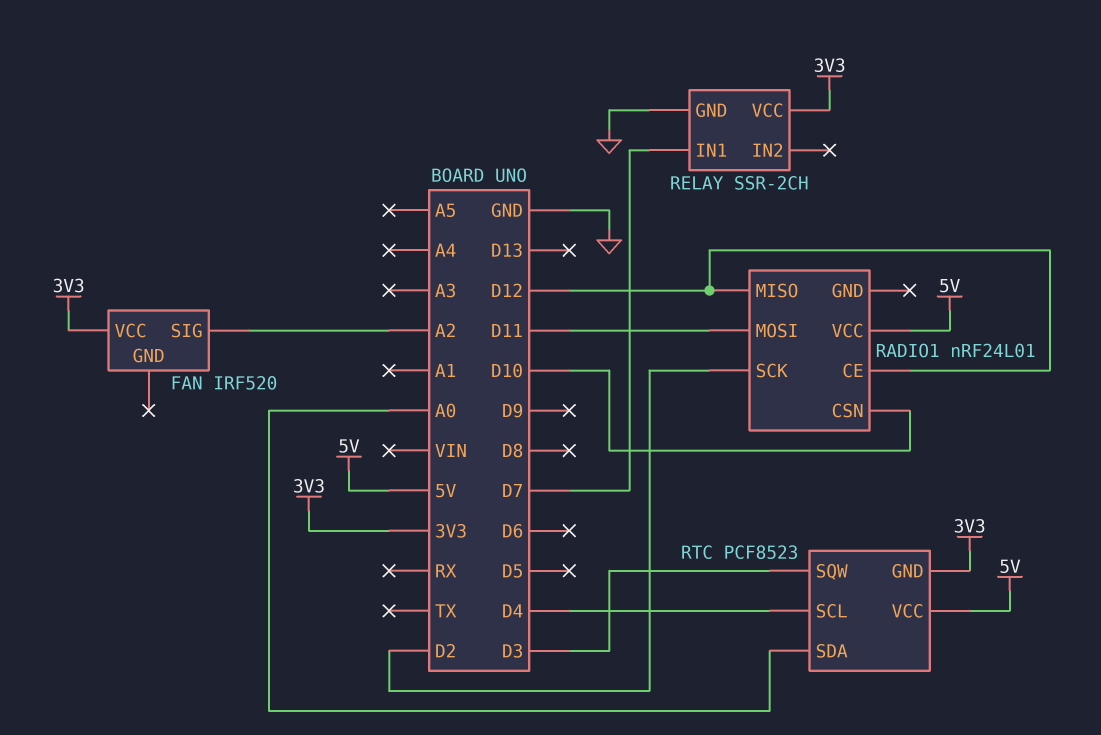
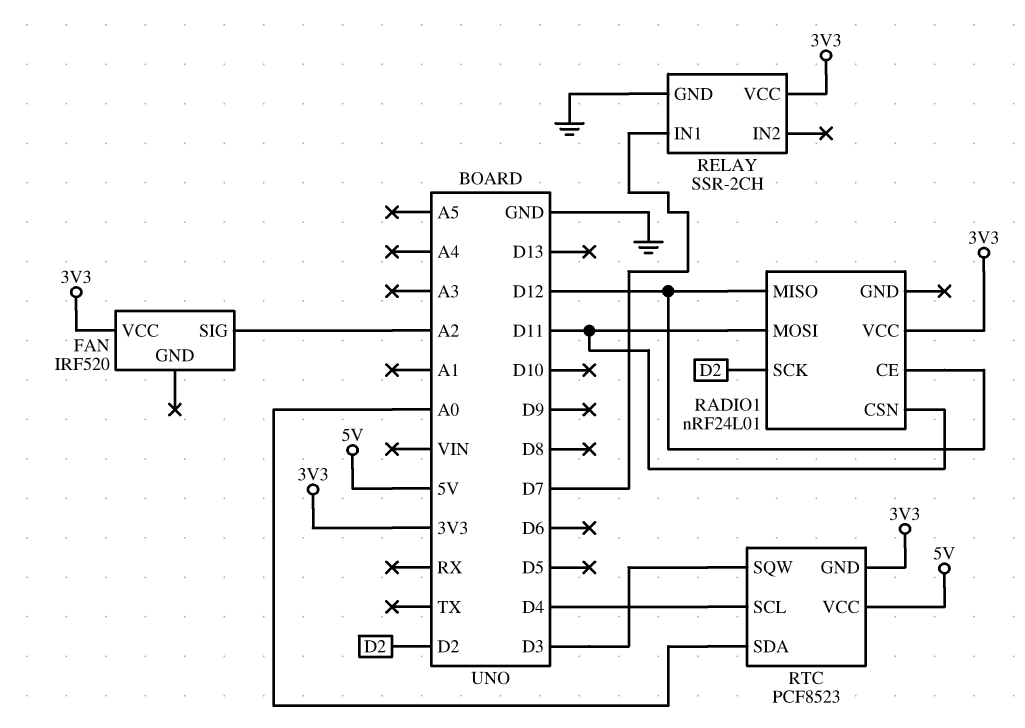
RADIO1 pin CSN: D10 -> D11
RADIO1 pin VCC: 5V -> 3V3

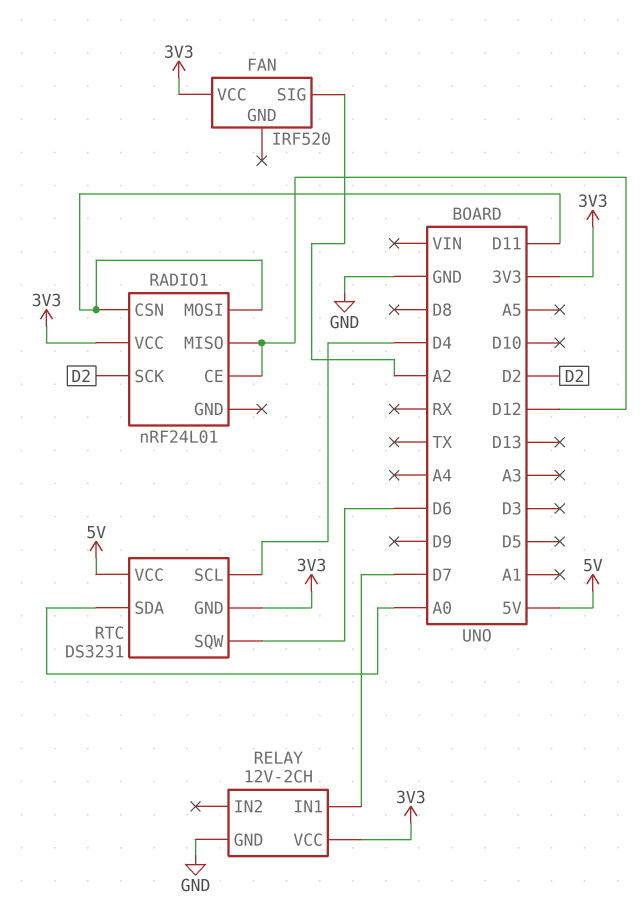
RELAY: SSR-2CH -> 12V-2CH
RTC: PCF8523 -> DS3231
RTC pin SQW: D3 -> D6

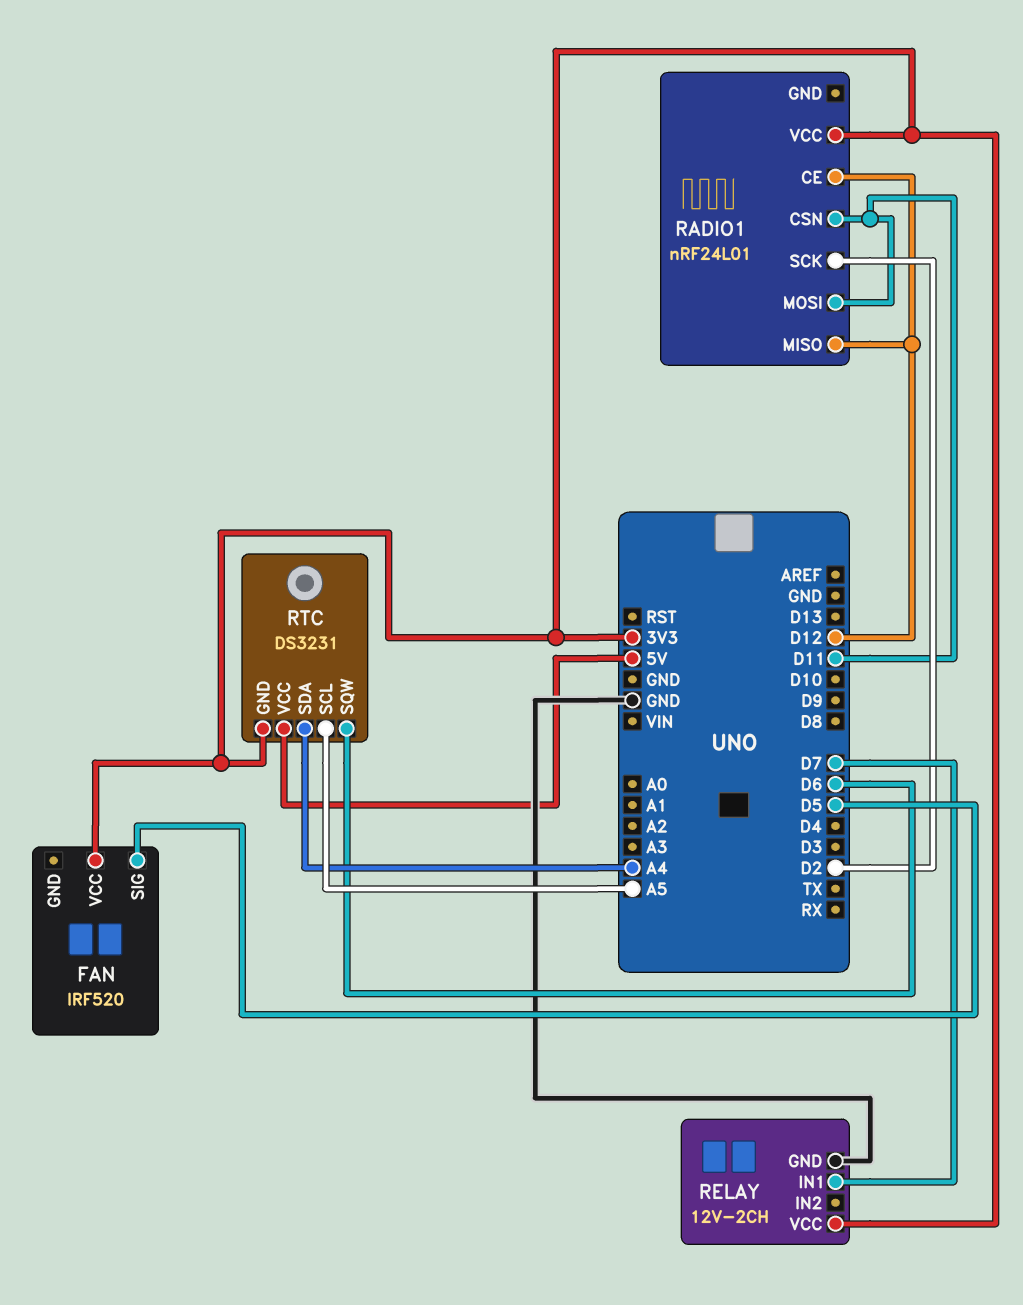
FAN pin SIG: A2 -> D5
RTC pin SCL: D4 -> A5
RTC pin SDA: A0 -> A4

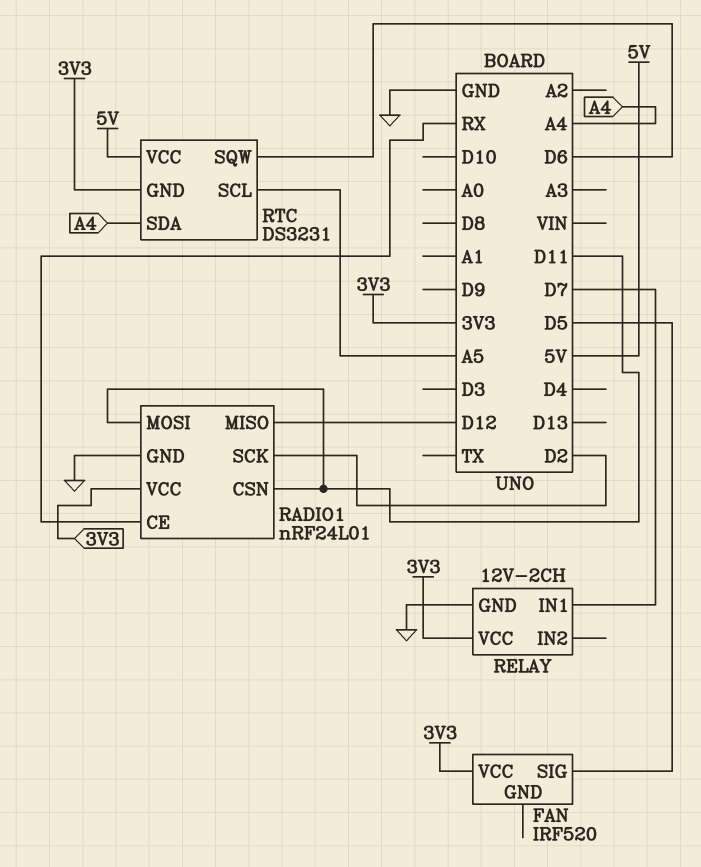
RADIO1 pin CE: D12 -> RX
RADIO1 pin GND: none -> GND

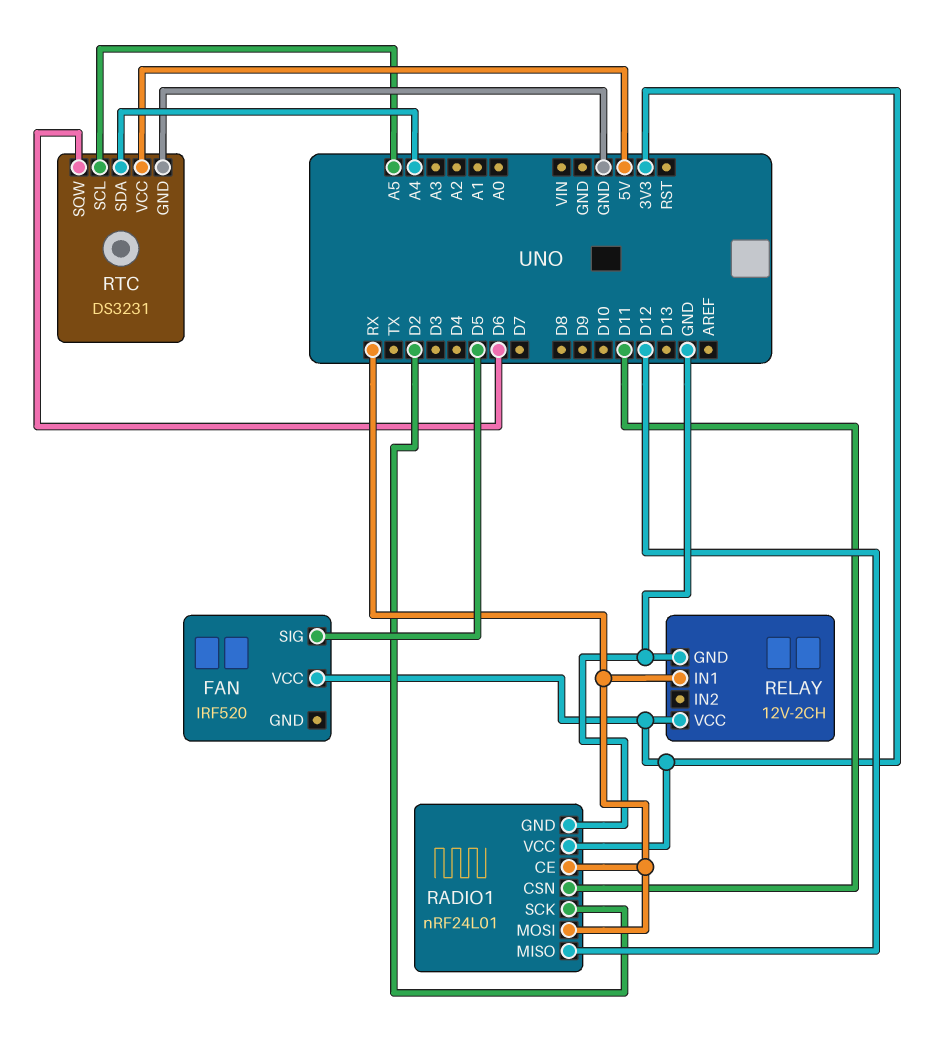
RADIO1 pin MOSI: D11 -> RX
RELAY pin IN1: D7 -> RX
RTC pin GND: 3V3 -> GND

